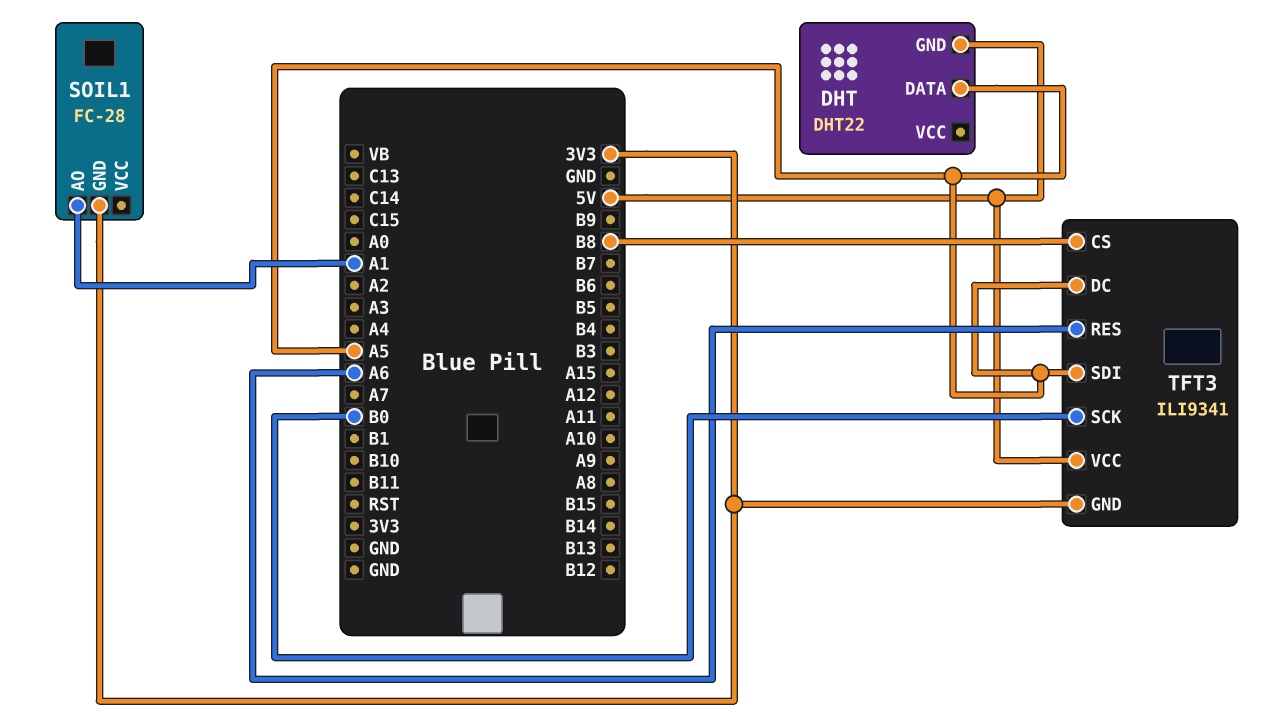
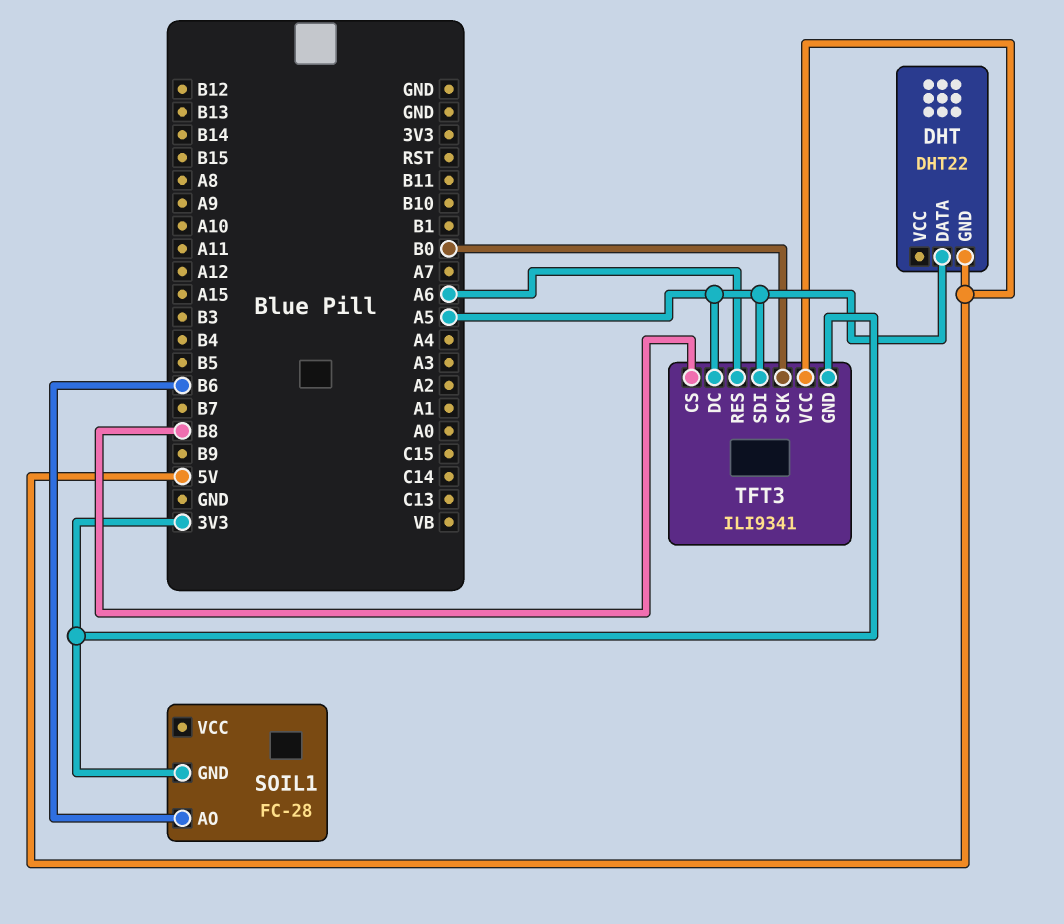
SOIL1 pin AO: A1 -> B6

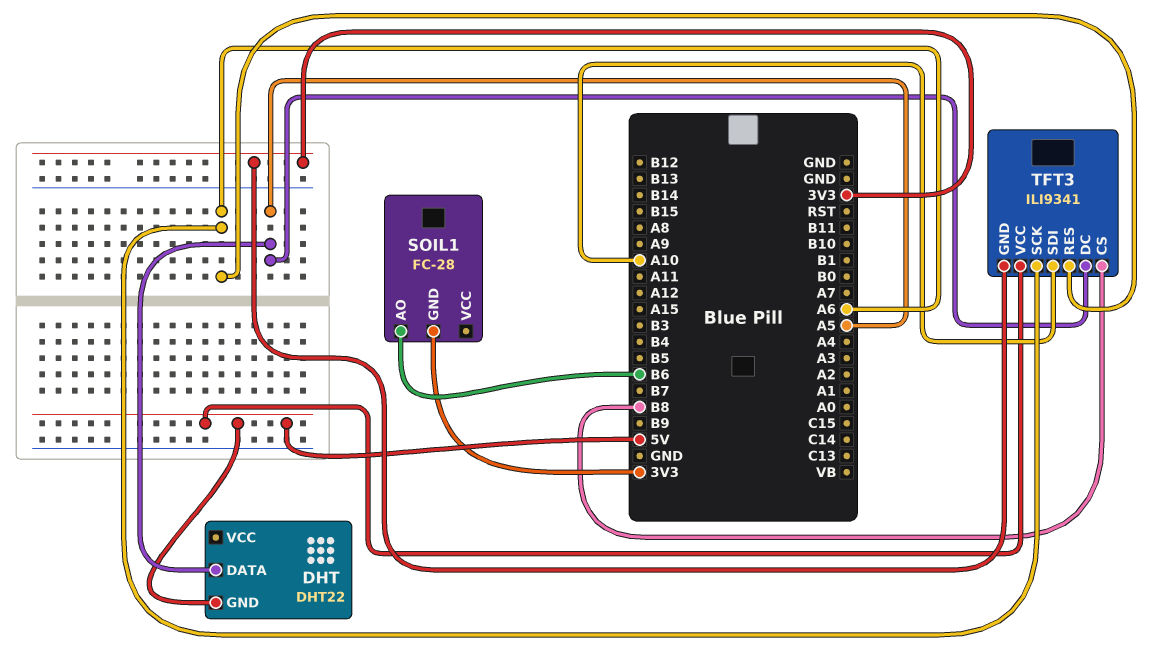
TFT3 pin SCK: B0 -> A6
TFT3 pin SDI: A5 -> A10

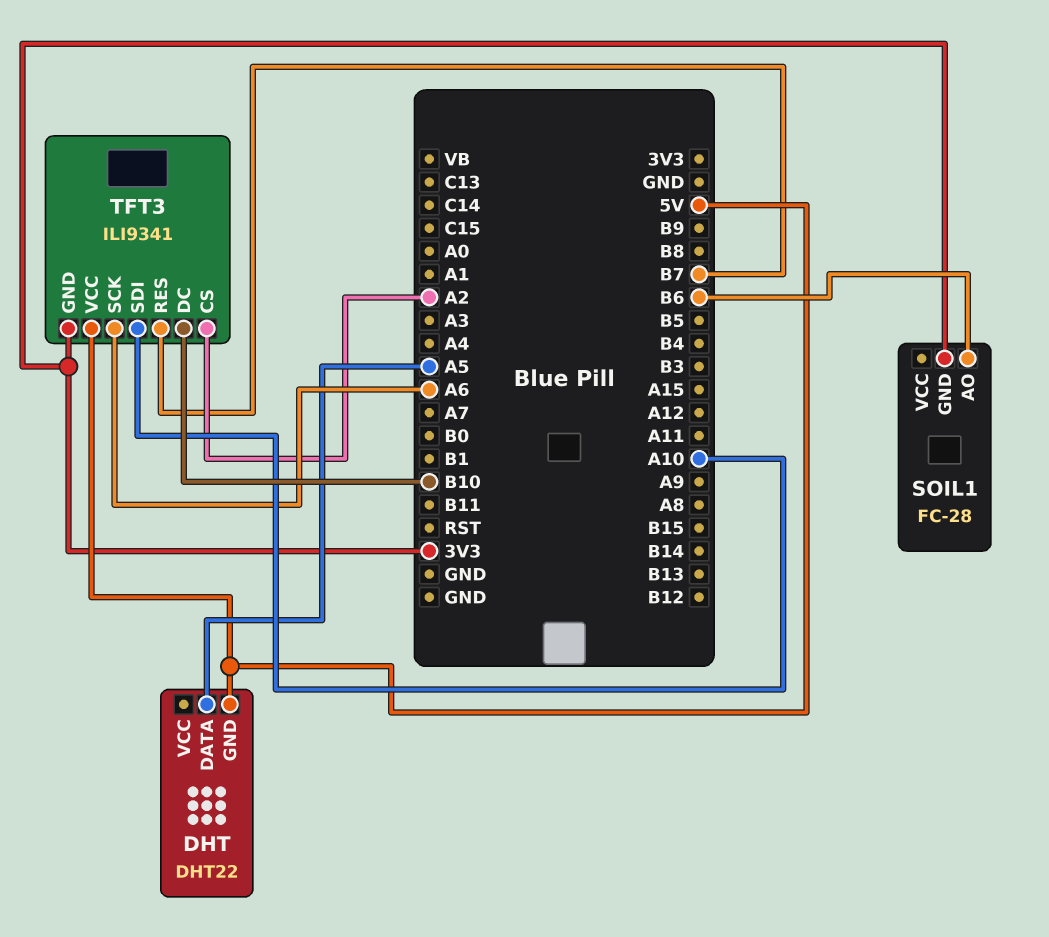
TFT3 pin CS: B8 -> A2
TFT3 pin DC: A5 -> B10
TFT3 pin RES: A6 -> B7

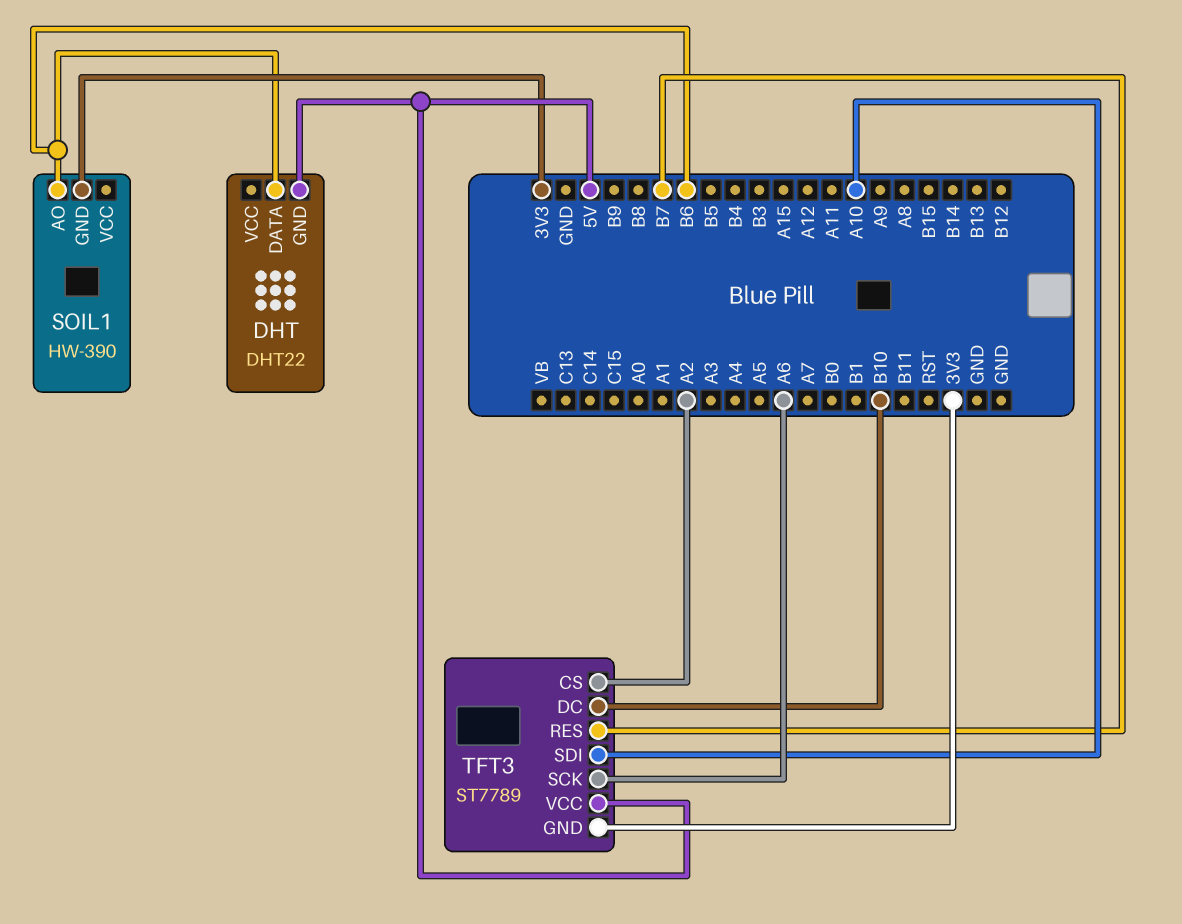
DHT pin DATA: A5 -> B6
SOIL1: FC-28 -> HW-390
TFT3: ILI9341 -> ST7789

